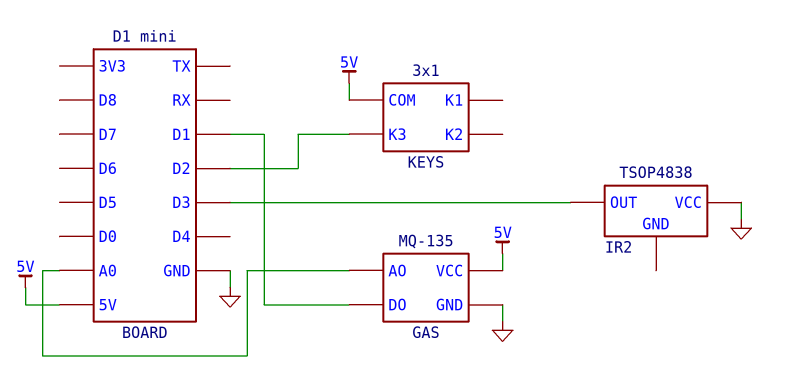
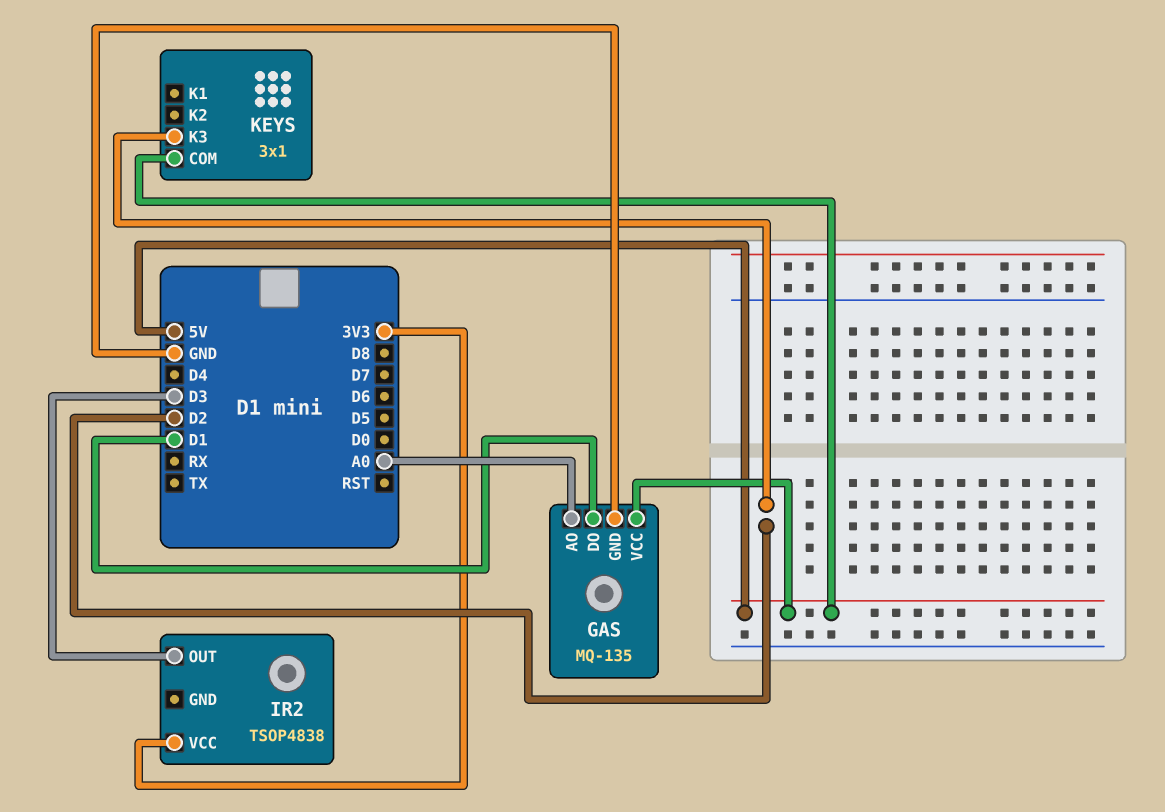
IR2 pin VCC: GND -> 3V3

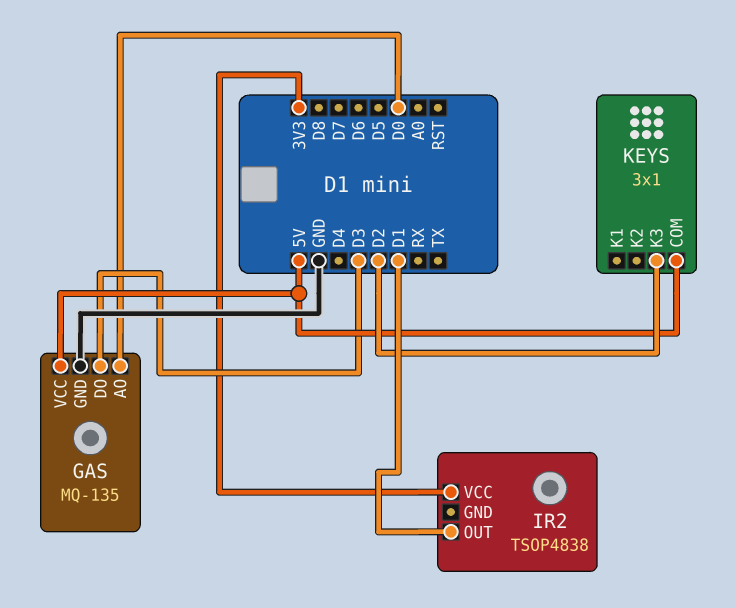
GAS pin AO: A0 -> D0
GAS pin DO: D1 -> D3
IR2 pin OUT: D3 -> D1

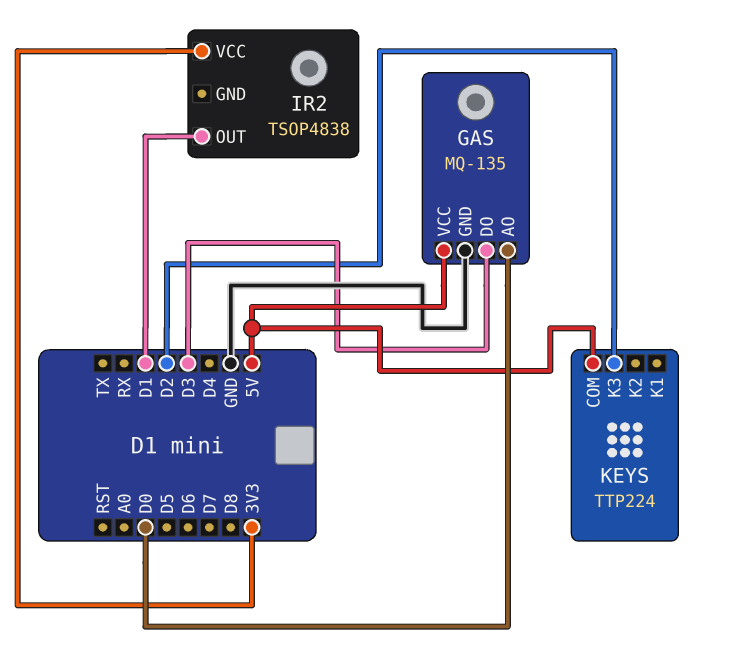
KEYS: 3x1 -> TTP224

